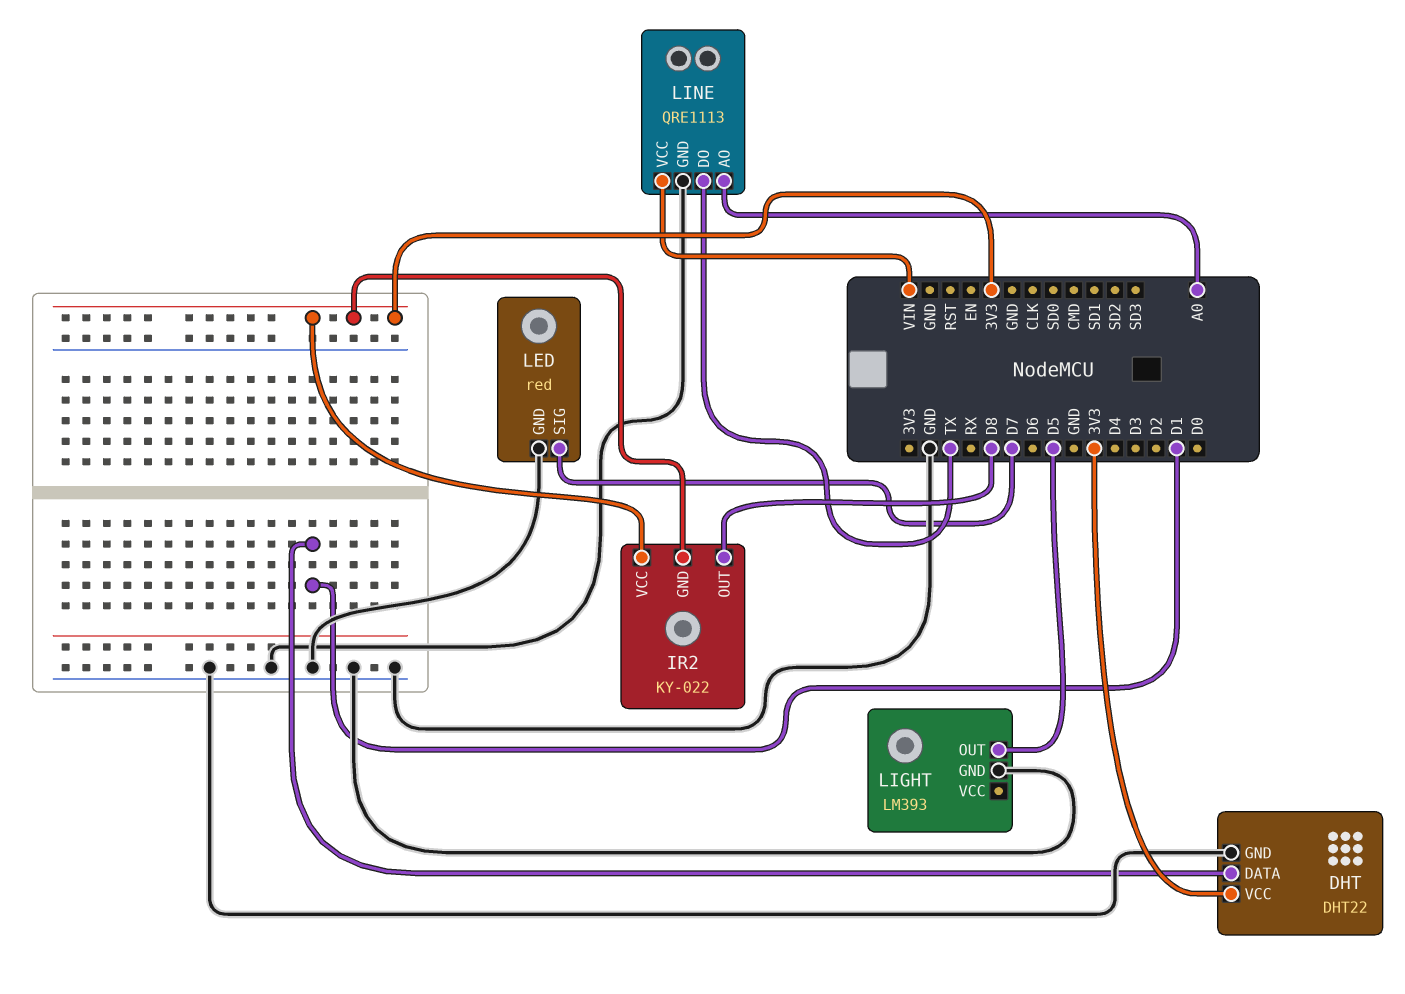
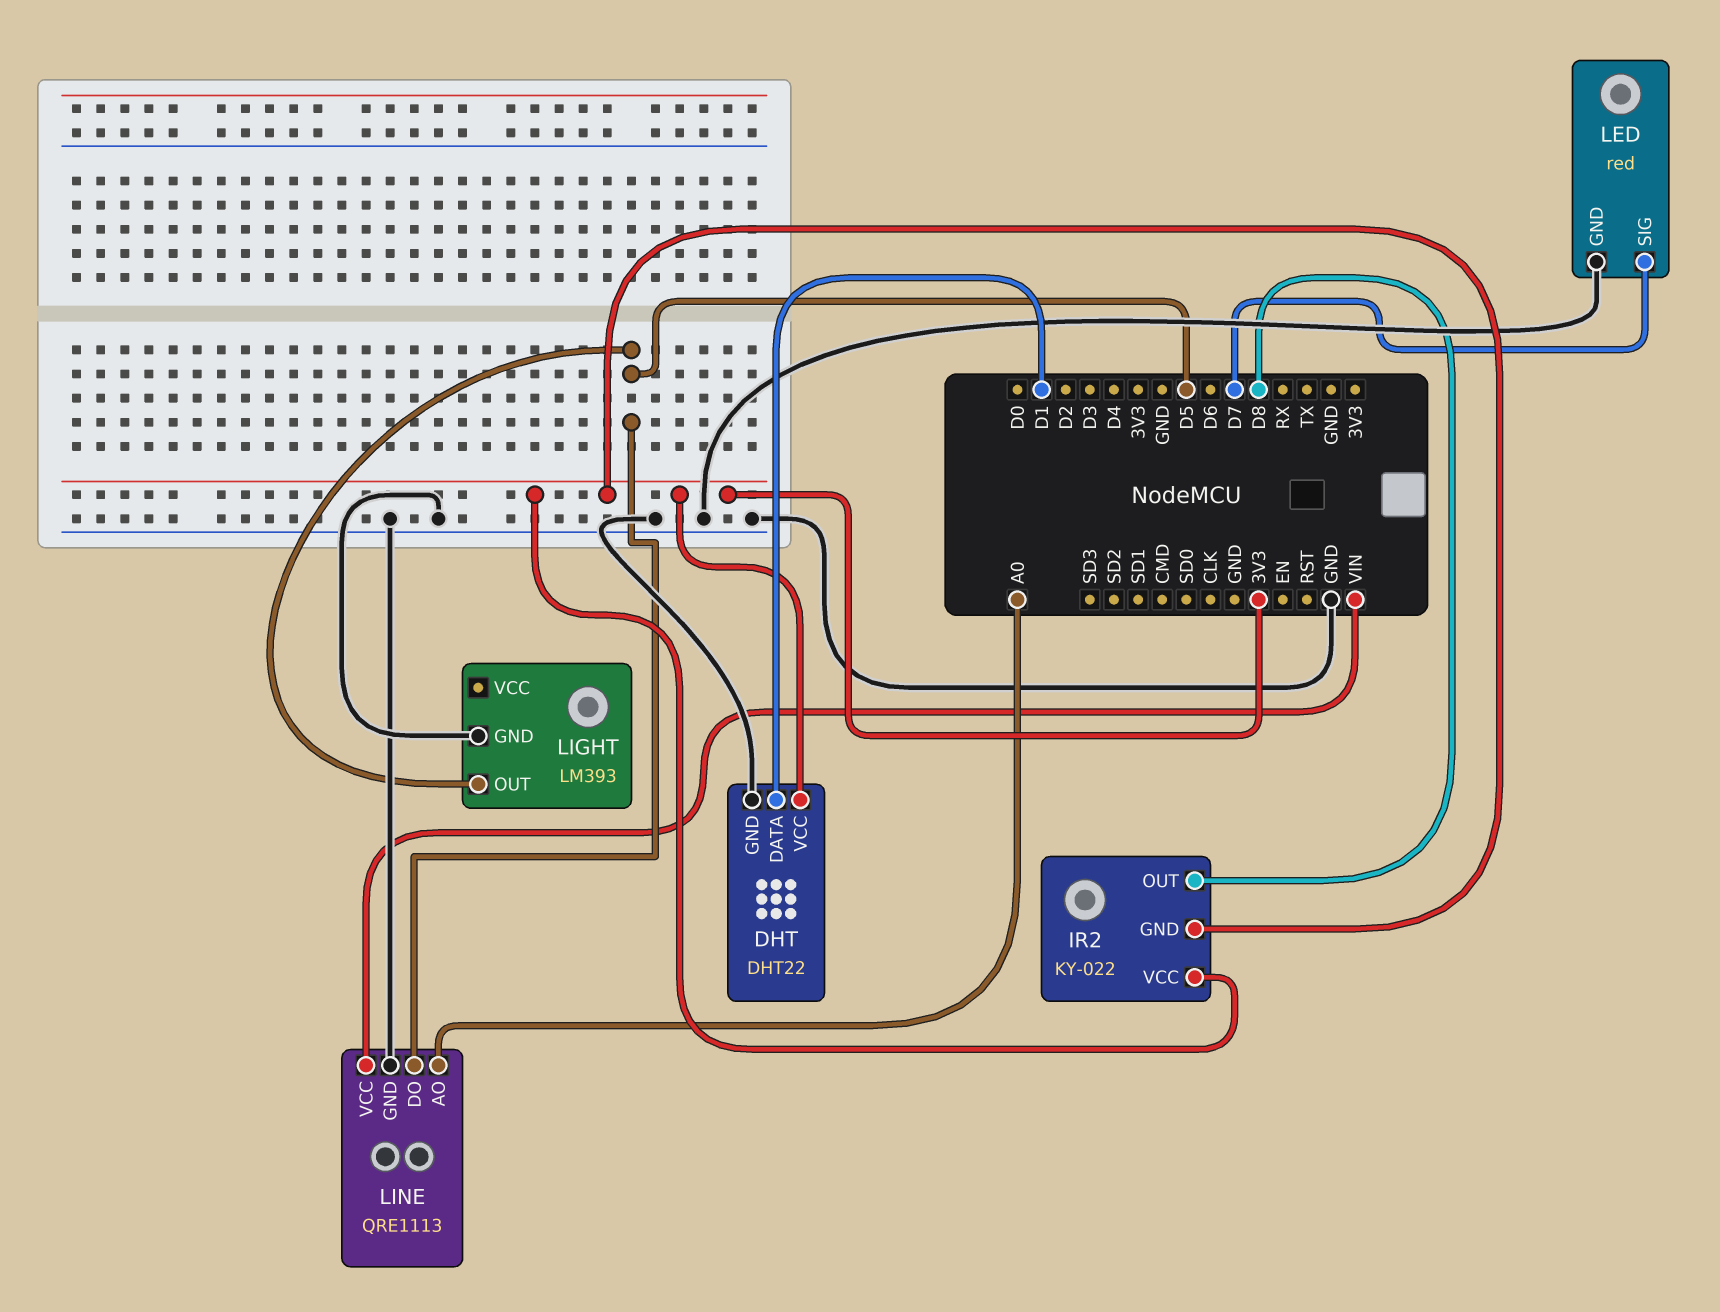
LINE pin DO: TX -> D5

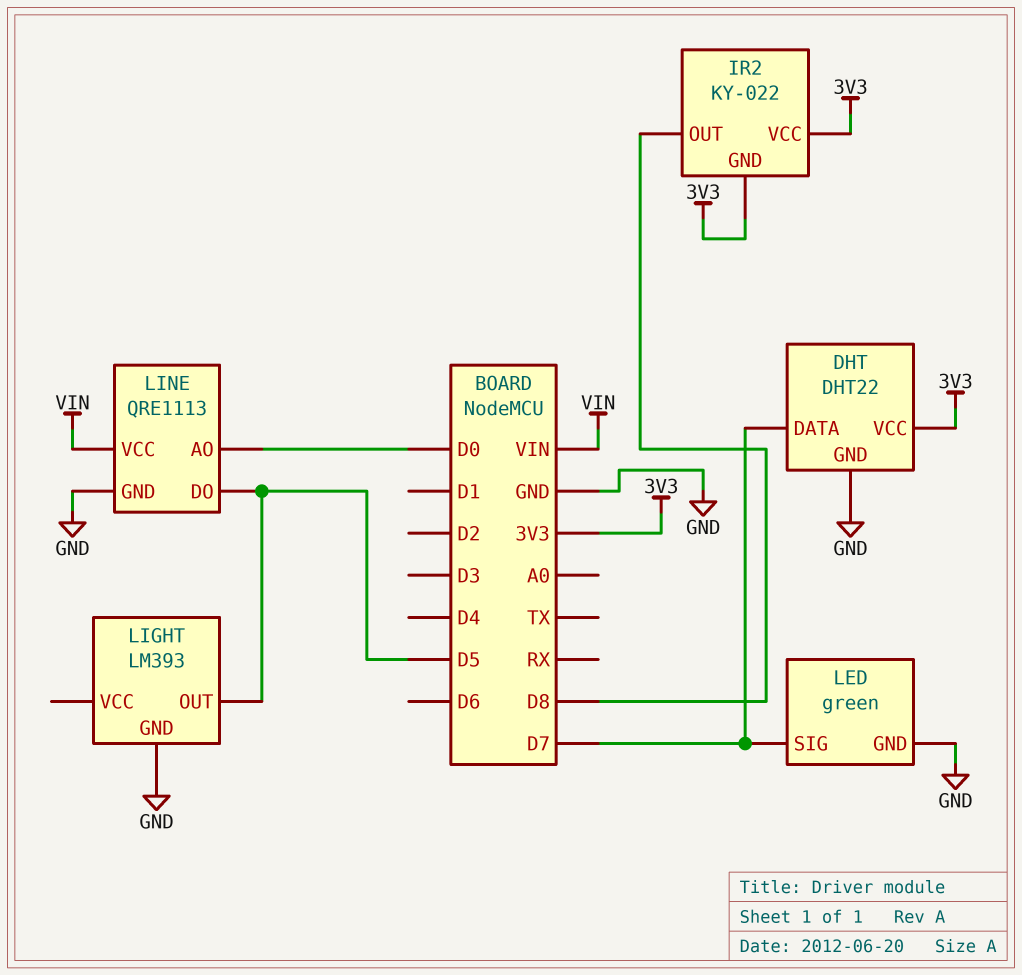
DHT pin DATA: D1 -> D7
LED: red -> green
LINE pin AO: A0 -> D0

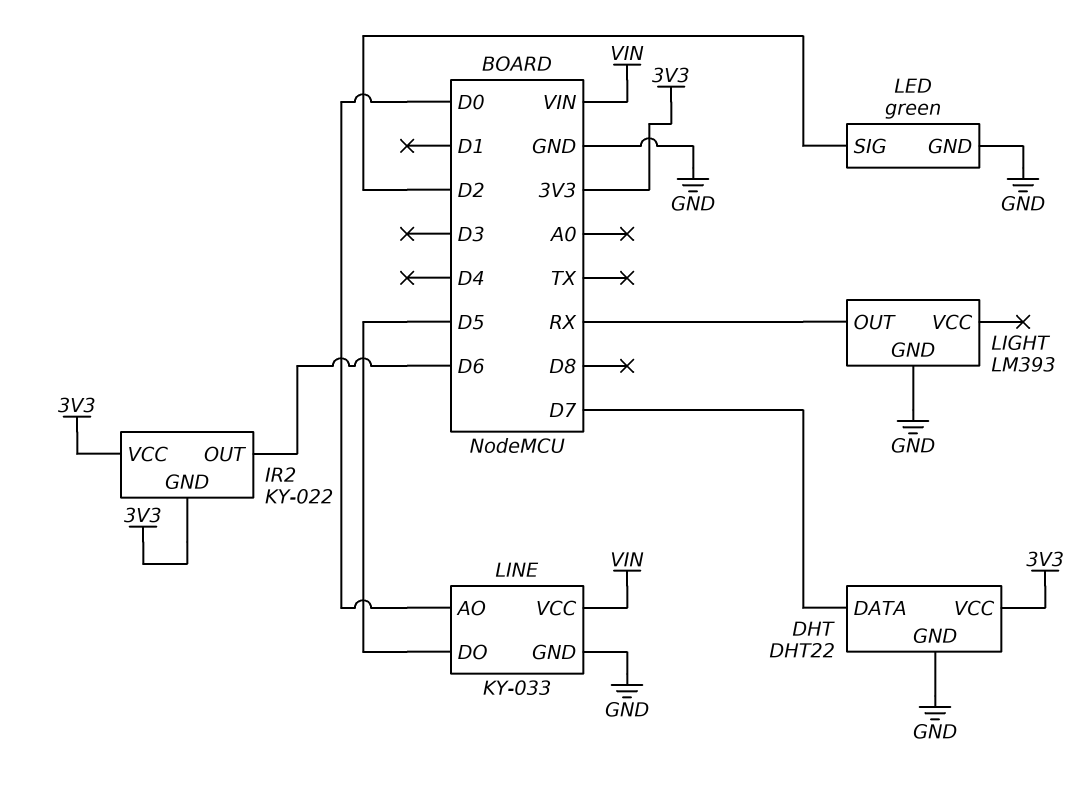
IR2 pin OUT: D8 -> D6
LED pin SIG: D7 -> D2
LIGHT pin OUT: D5 -> RX
LINE: QRE1113 -> KY-033

